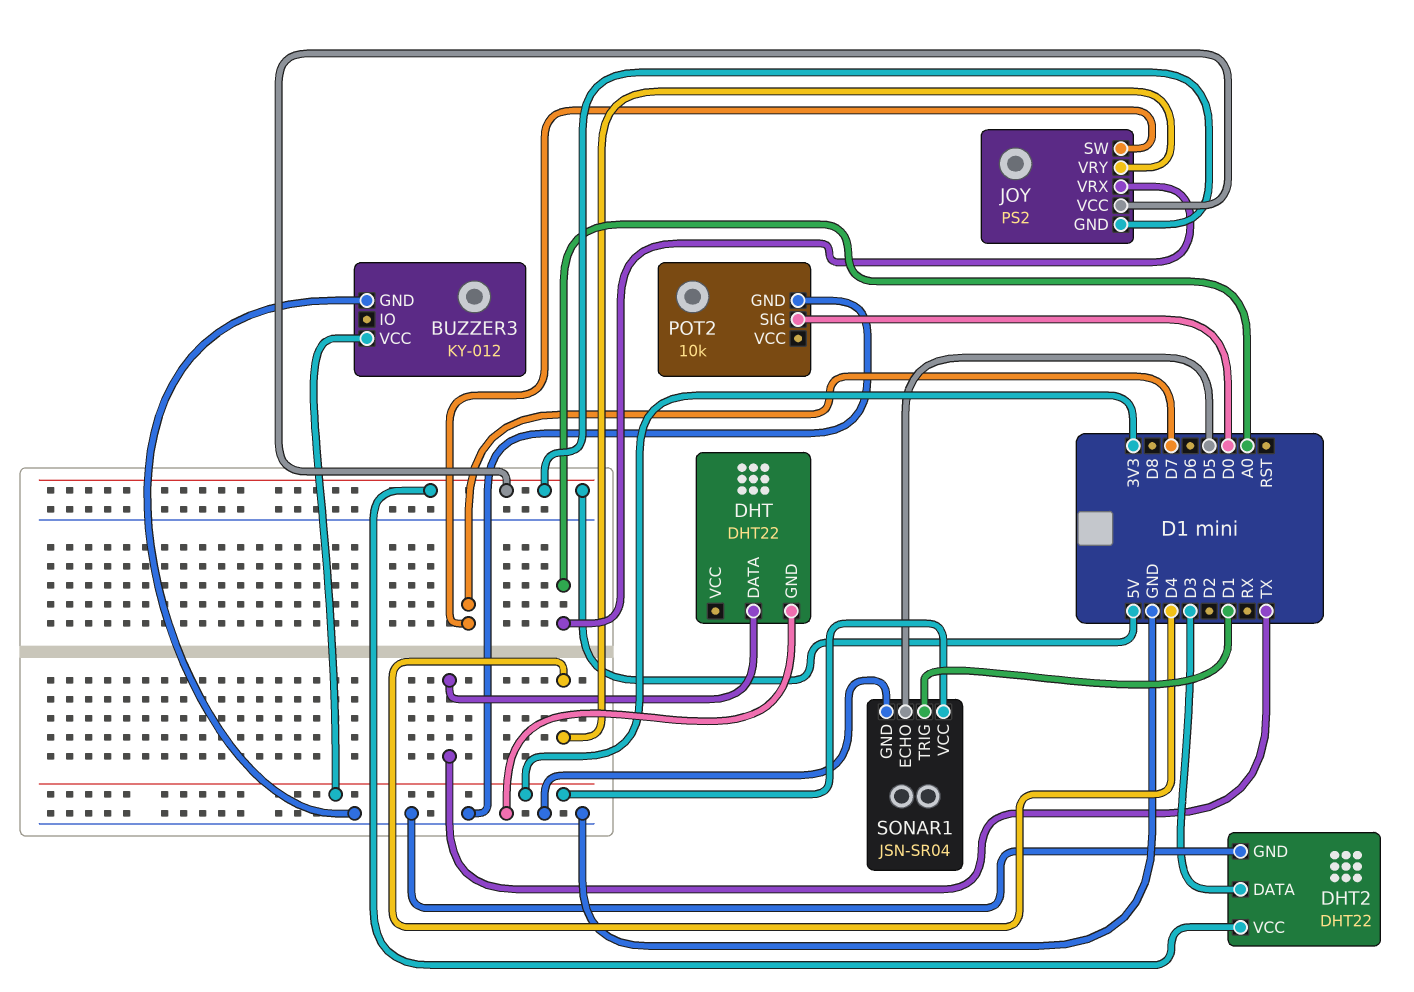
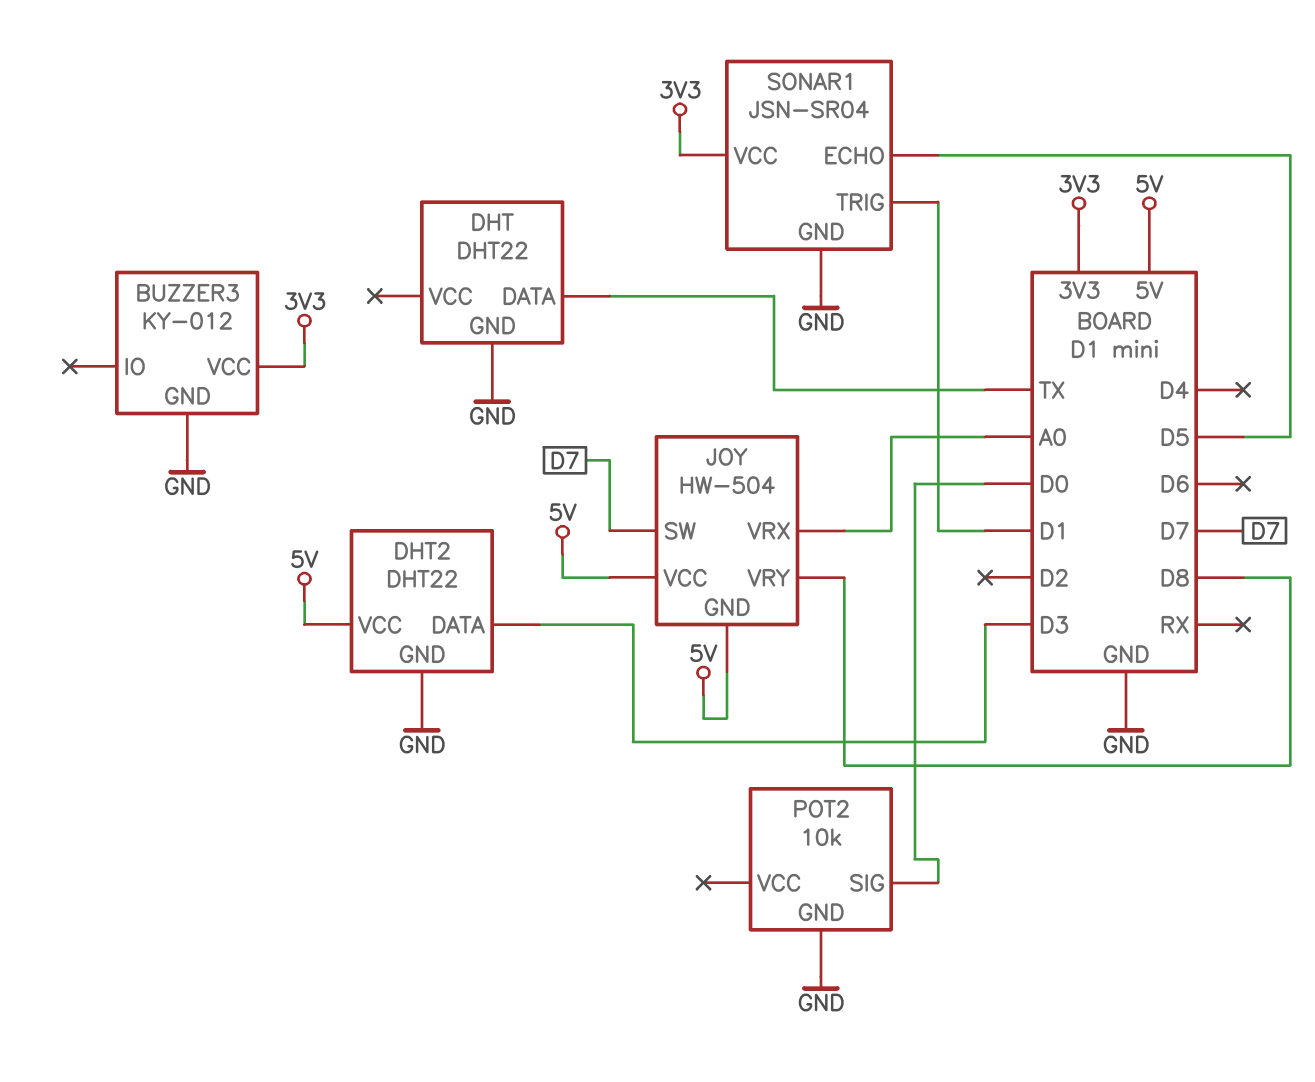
JOY: PS2 -> HW-504
JOY pin VRY: D4 -> D8

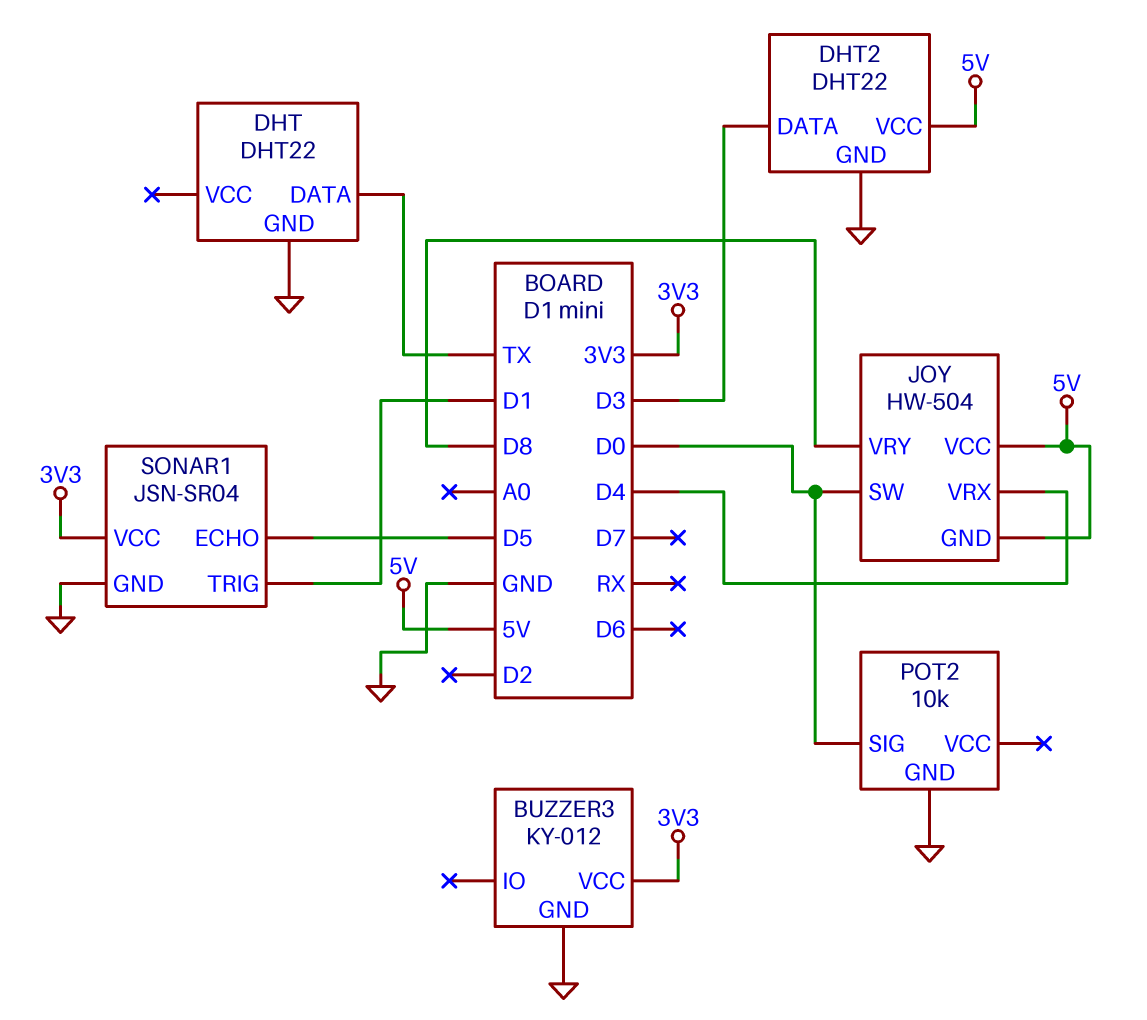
JOY pin SW: D7 -> D0
JOY pin VRX: A0 -> D4

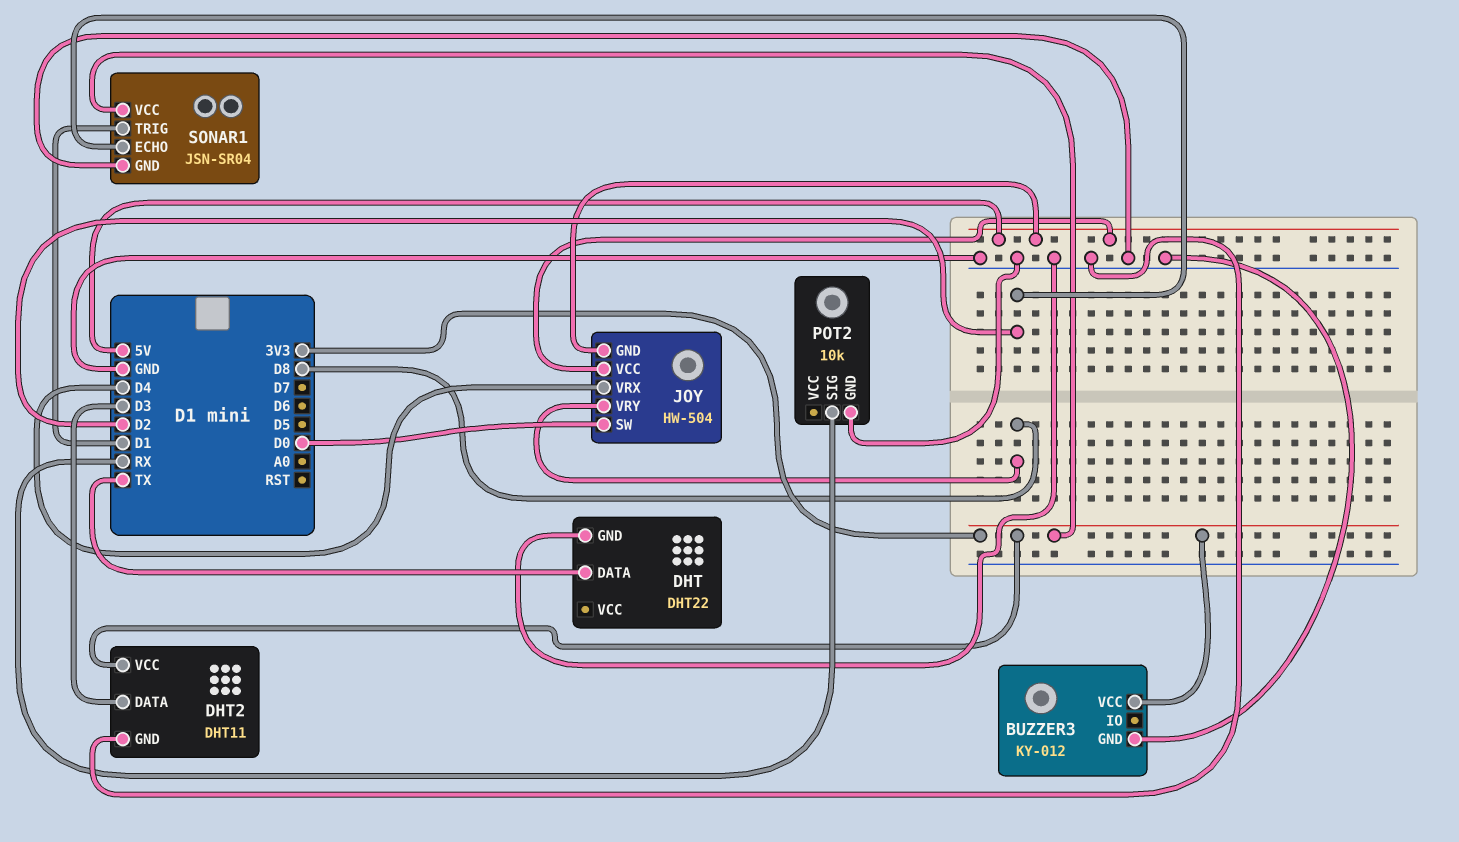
DHT2: DHT22 -> DHT11
DHT2 pin VCC: 5V -> 3V3
POT2 pin SIG: D0 -> RX
SONAR1 pin ECHO: D5 -> D2

